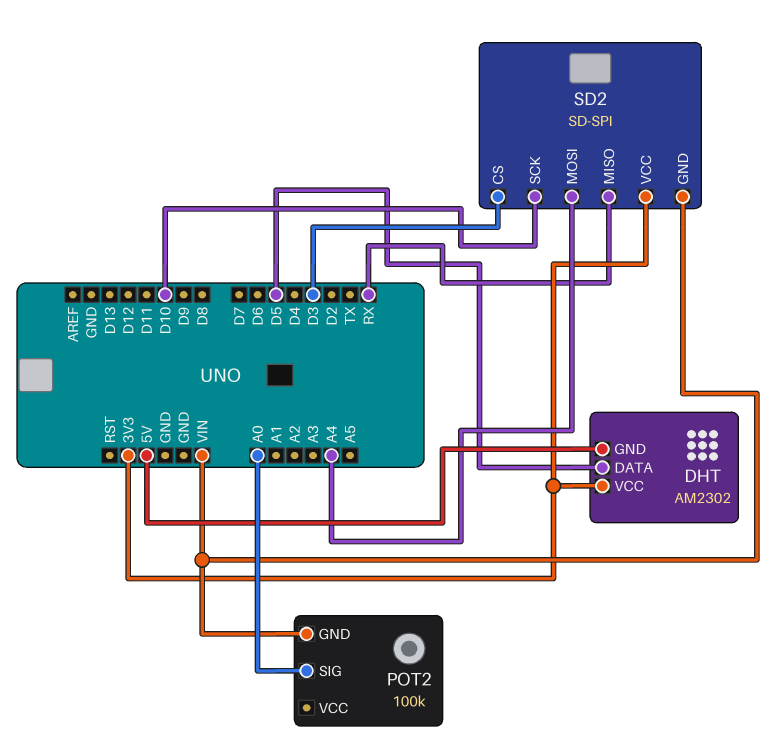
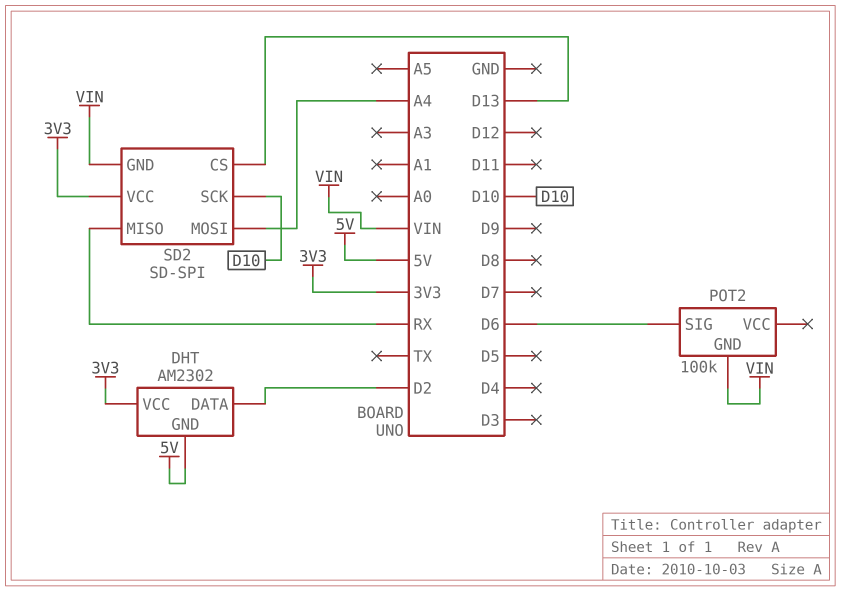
DHT pin DATA: D5 -> D2
POT2 pin SIG: A0 -> D6
SD2 pin CS: D3 -> D13

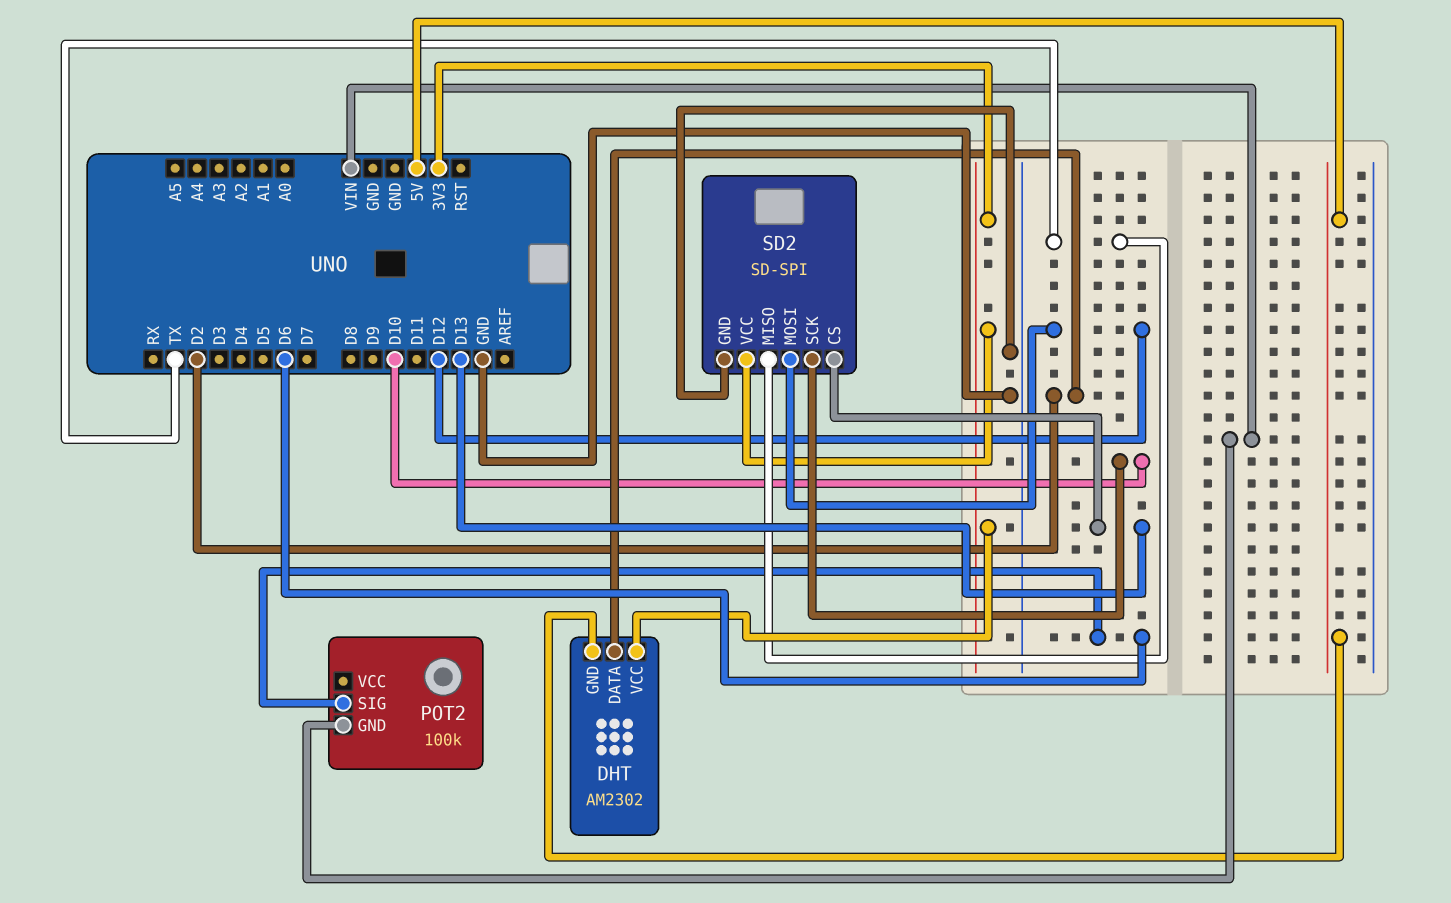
SD2 pin GND: VIN -> GND
SD2 pin MISO: RX -> TX
SD2 pin MOSI: A4 -> D12

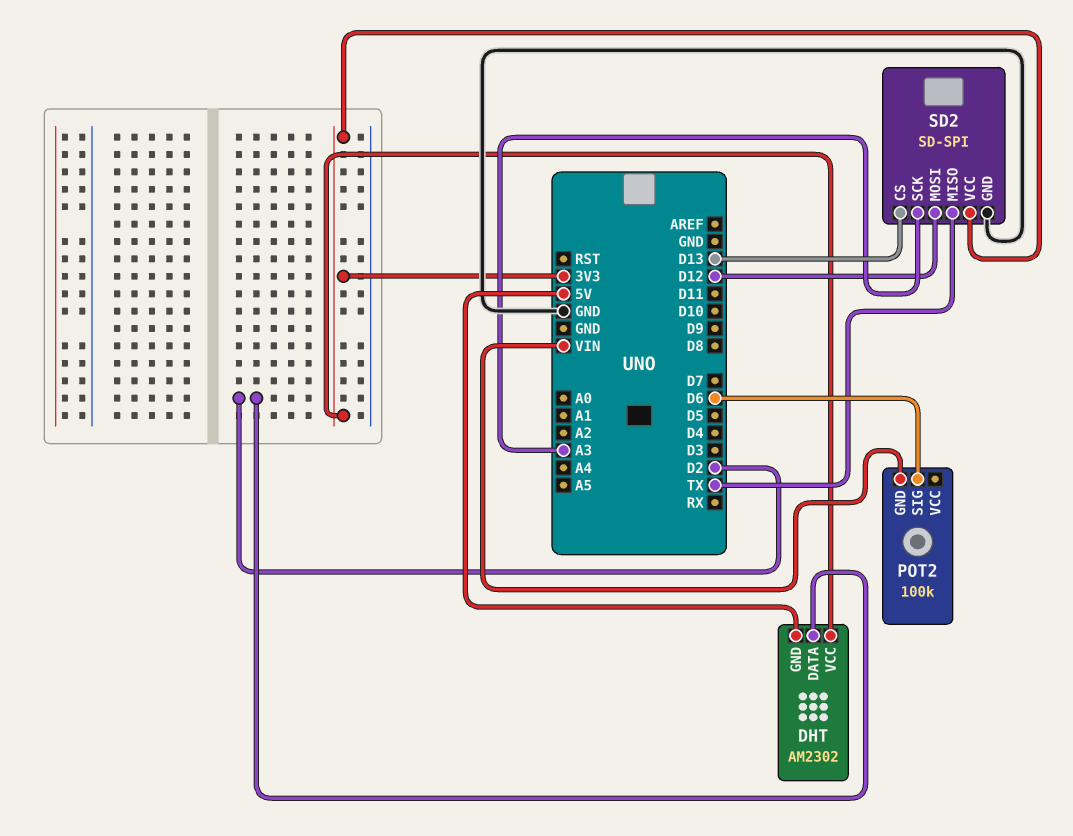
SD2 pin SCK: D10 -> A3

